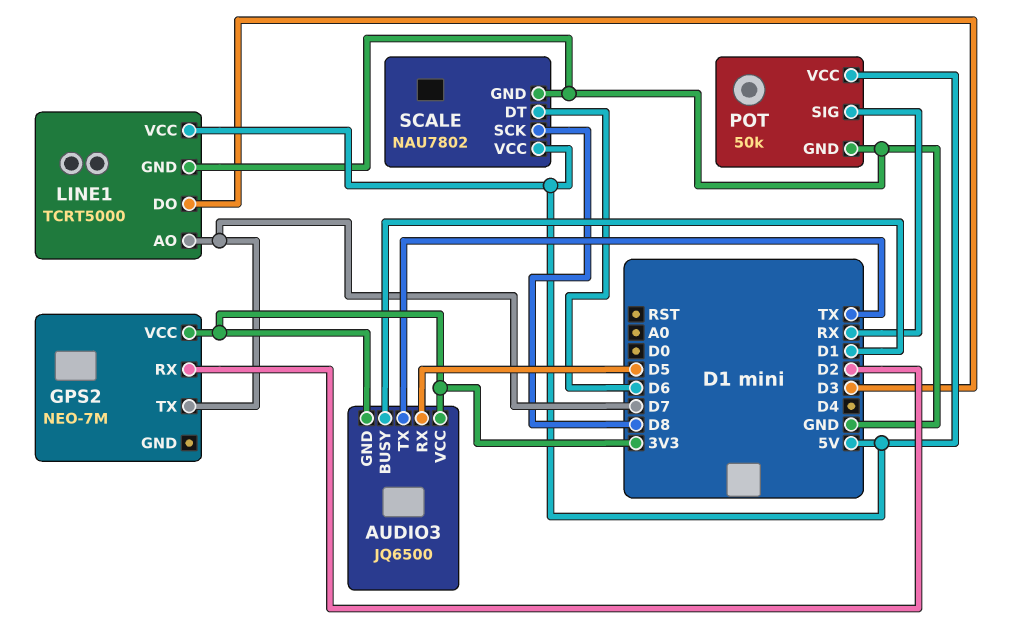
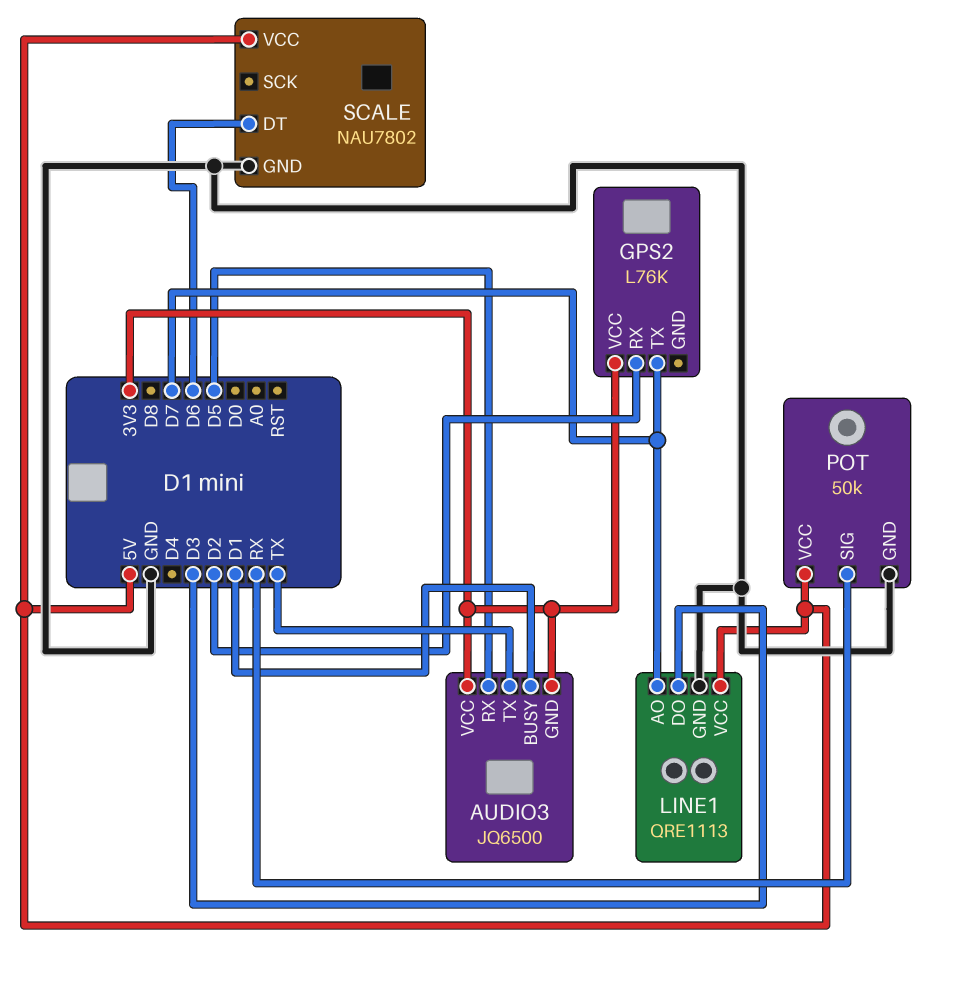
GPS2: NEO-7M -> L76K
LINE1: TCRT5000 -> QRE1113
SCALE pin SCK: D8 -> none

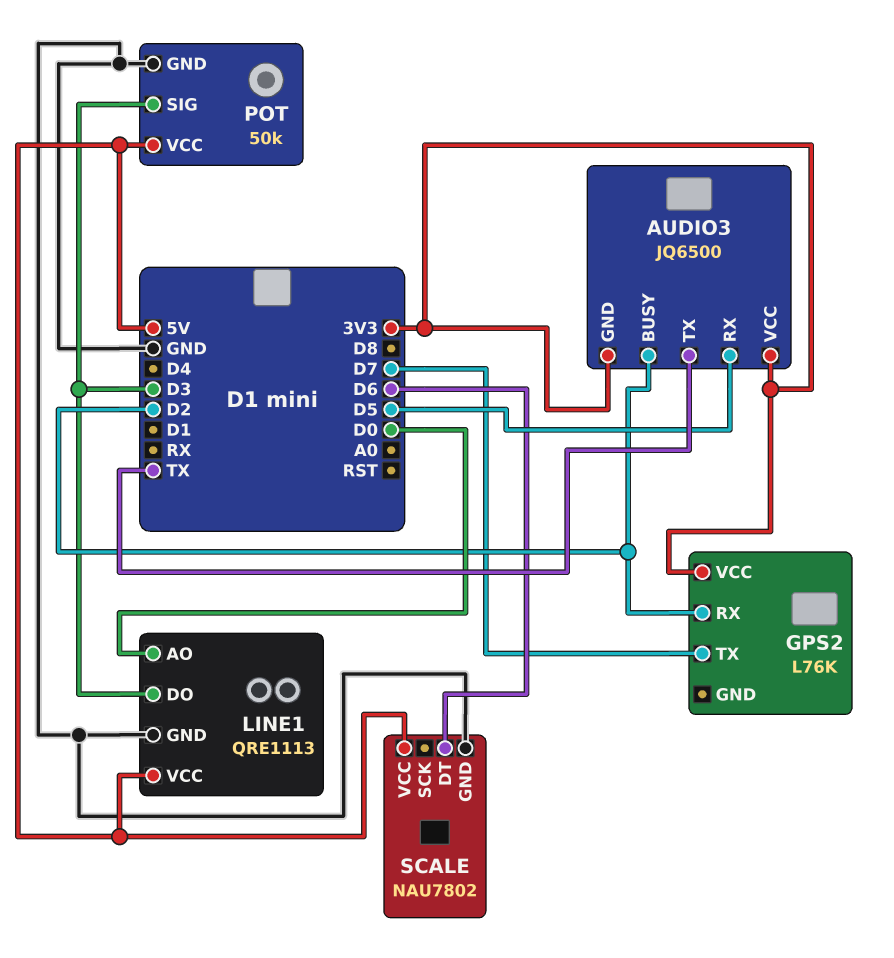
AUDIO3 pin BUSY: D1 -> D2
LINE1 pin AO: D7 -> D0
POT pin SIG: RX -> D3

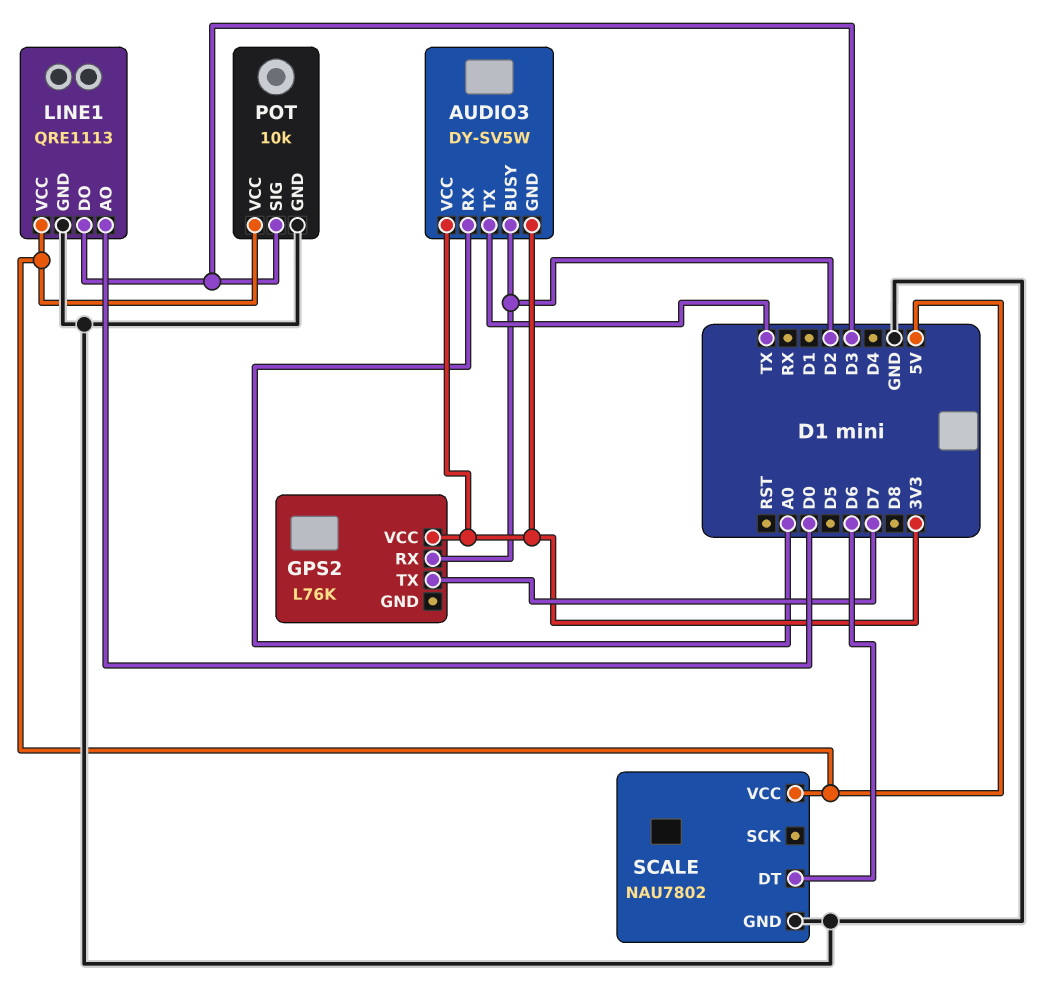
AUDIO3: JQ6500 -> DY-SV5W
AUDIO3 pin RX: D5 -> A0
POT: 50k -> 10k

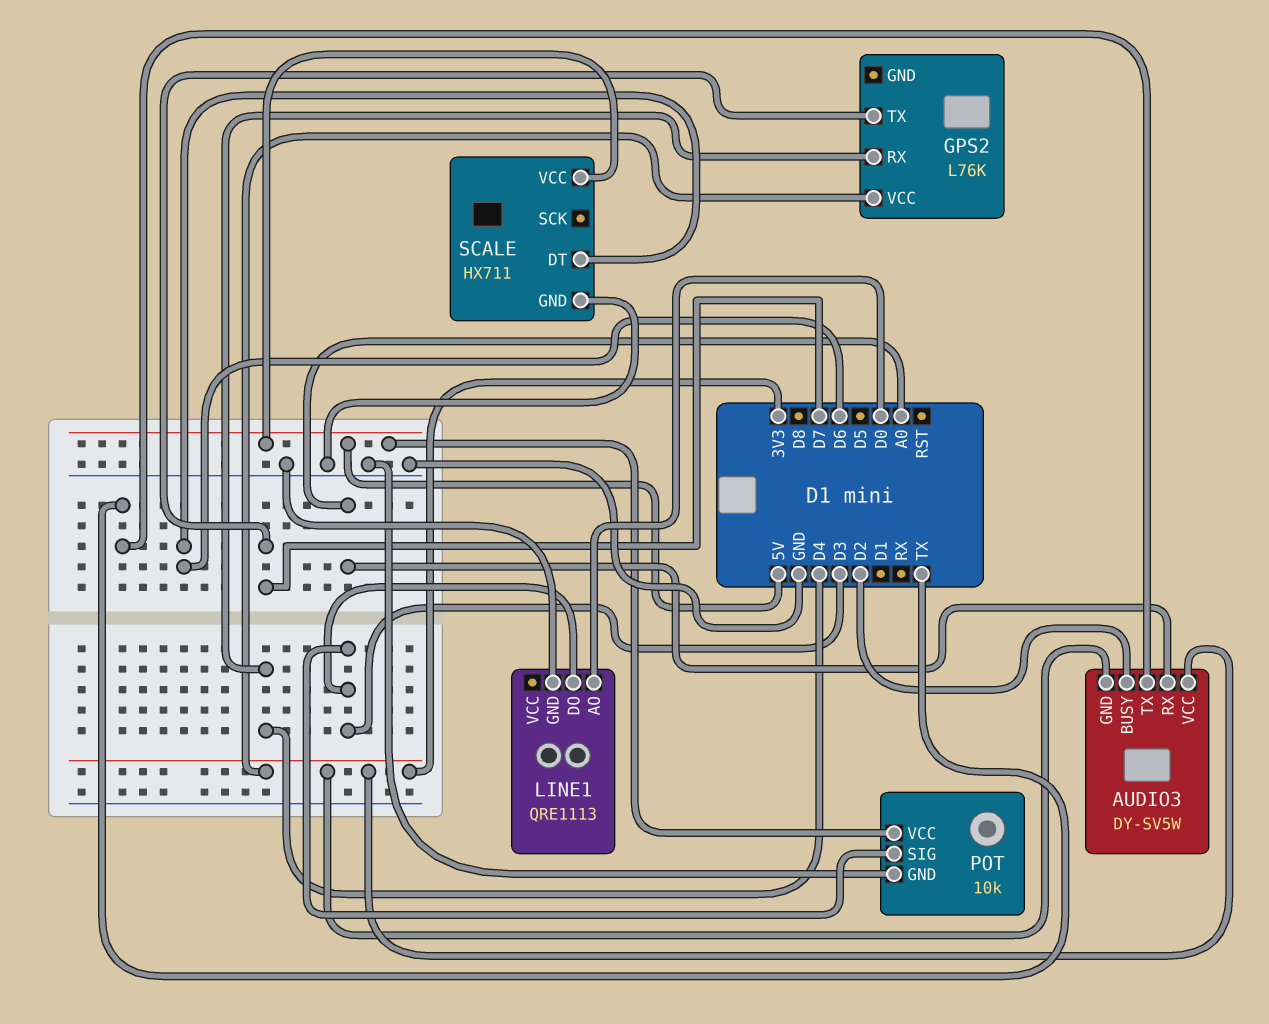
GPS2 pin RX: D2 -> D4
LINE1 pin VCC: 5V -> none
SCALE: NAU7802 -> HX711

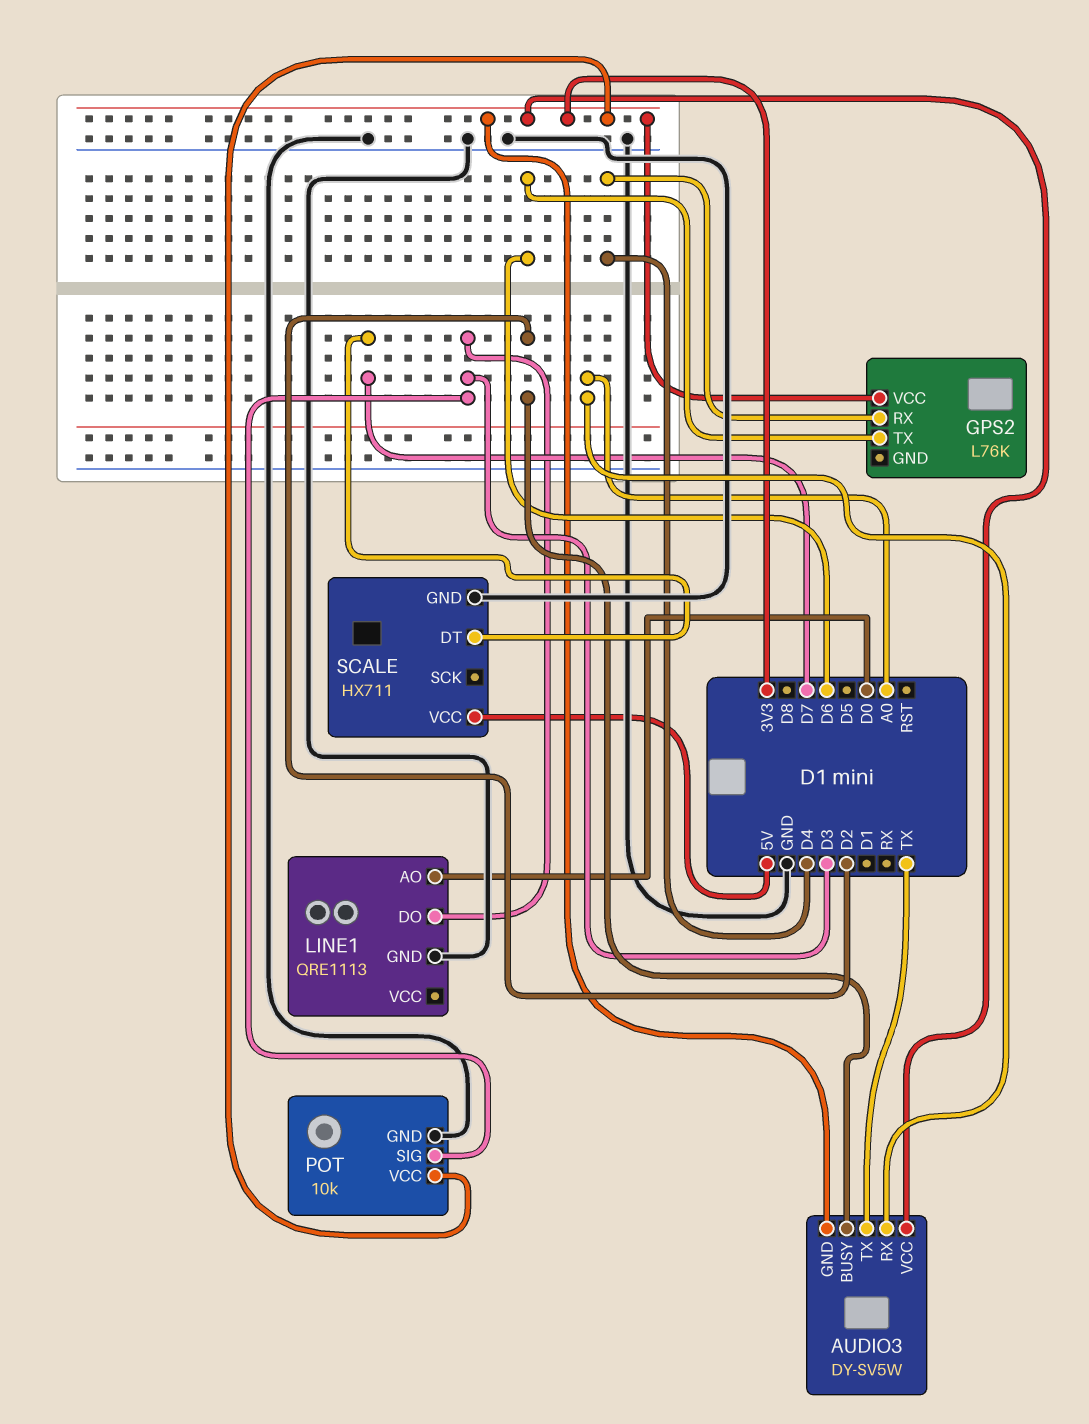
GPS2 pin TX: D7 -> D6
POT pin VCC: 5V -> 3V3
SCALE pin DT: D6 -> D7

